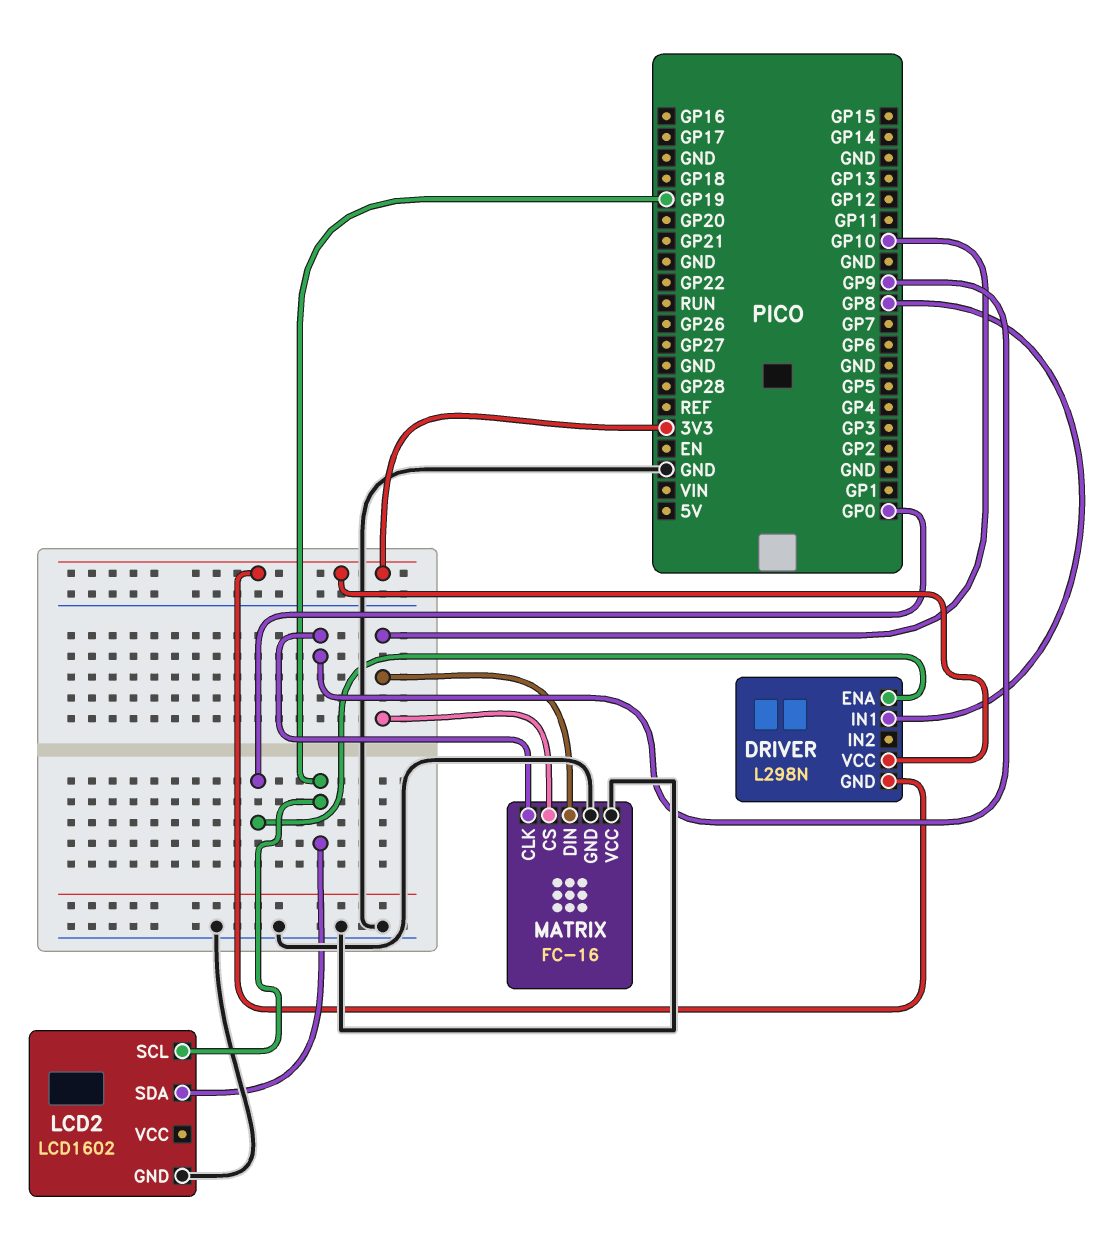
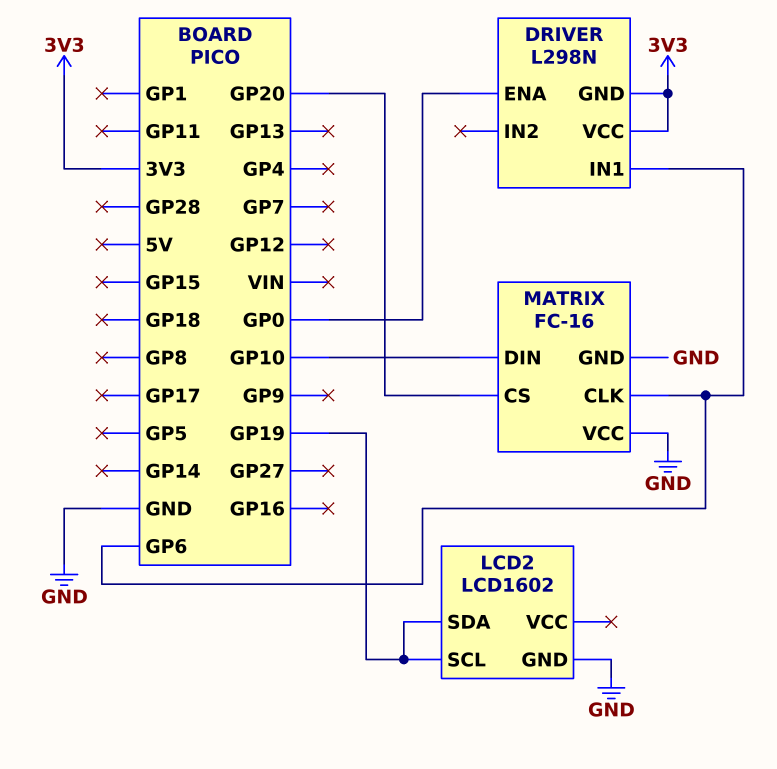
DRIVER pin IN1: GP8 -> GP6
MATRIX pin CLK: GP9 -> GP6
MATRIX pin CS: GP10 -> GP20

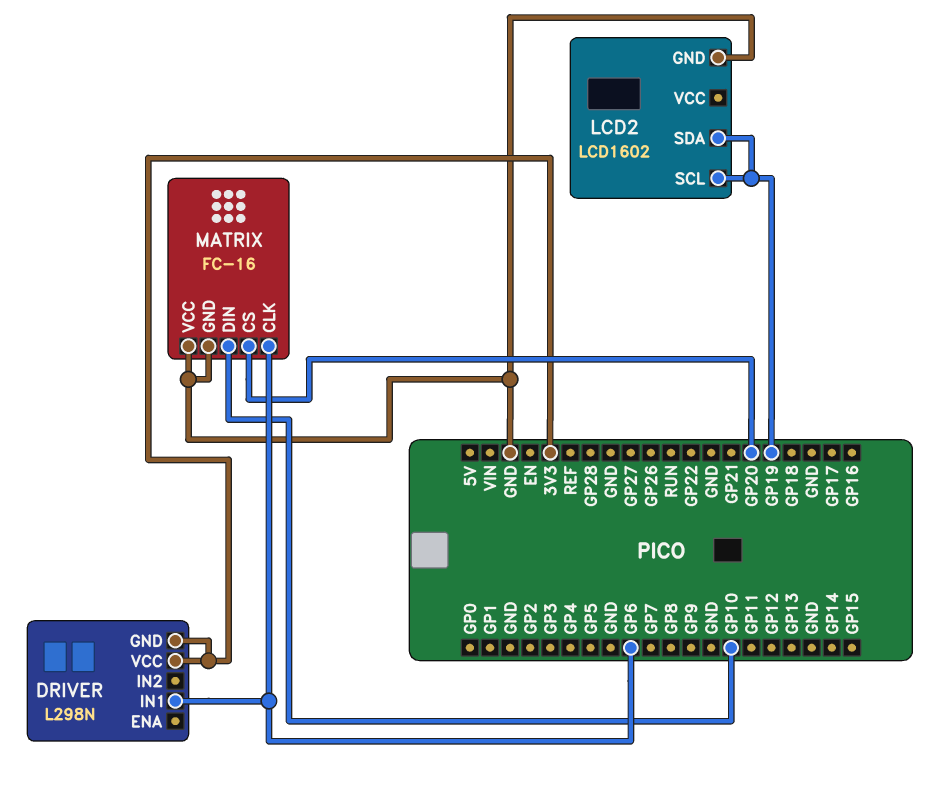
DRIVER pin ENA: GP0 -> none

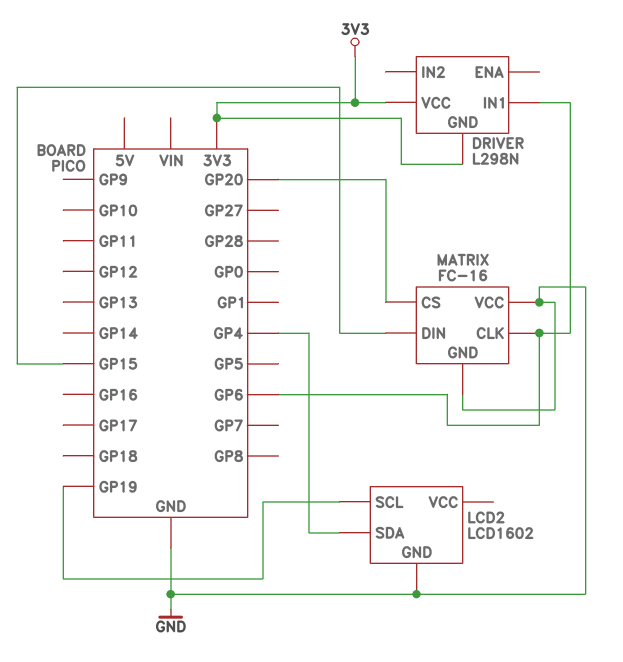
LCD2 pin SDA: GP19 -> GP4
MATRIX pin DIN: GP10 -> GP15

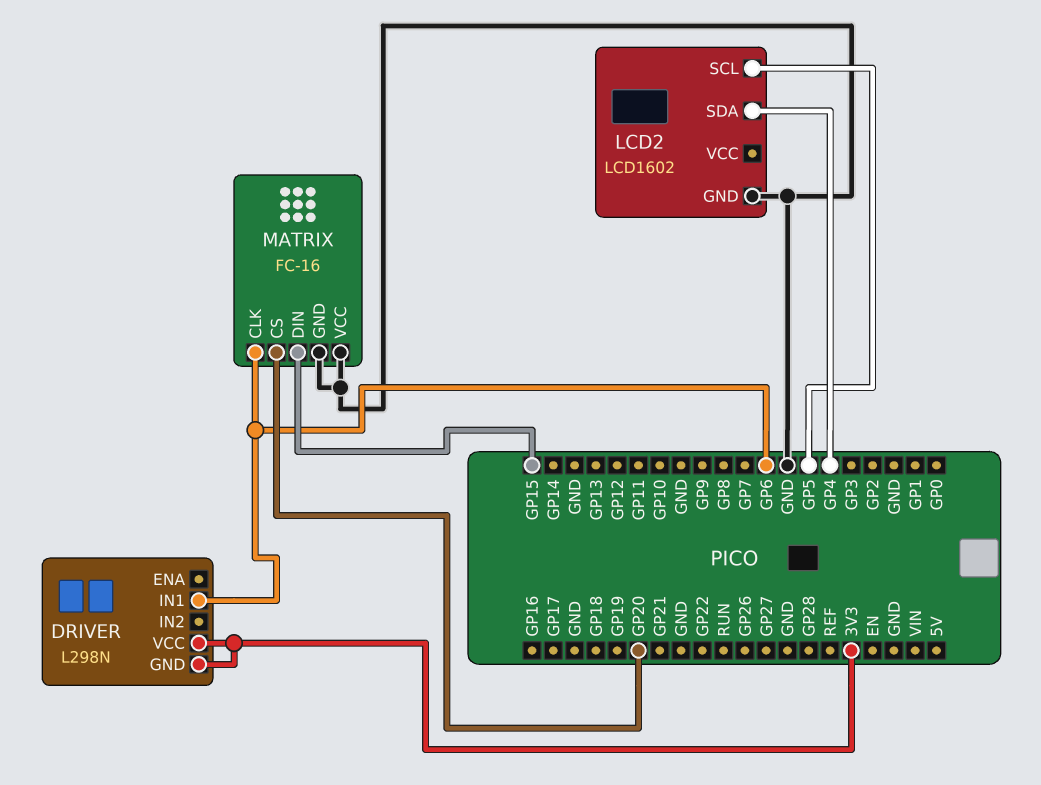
LCD2 pin SCL: GP19 -> GP5

